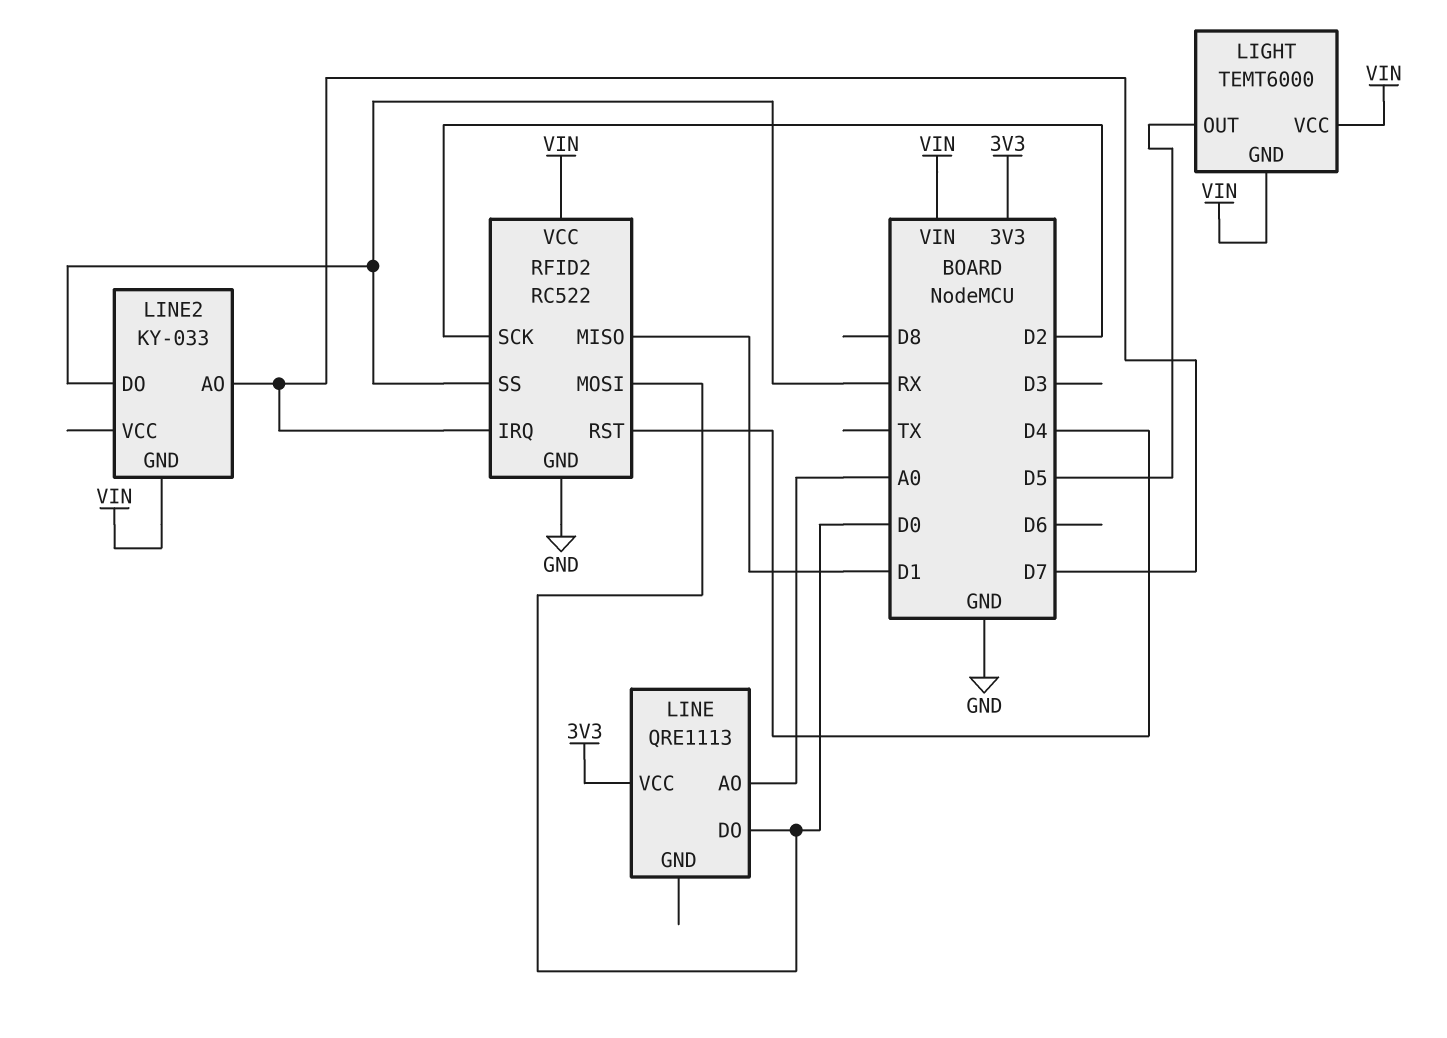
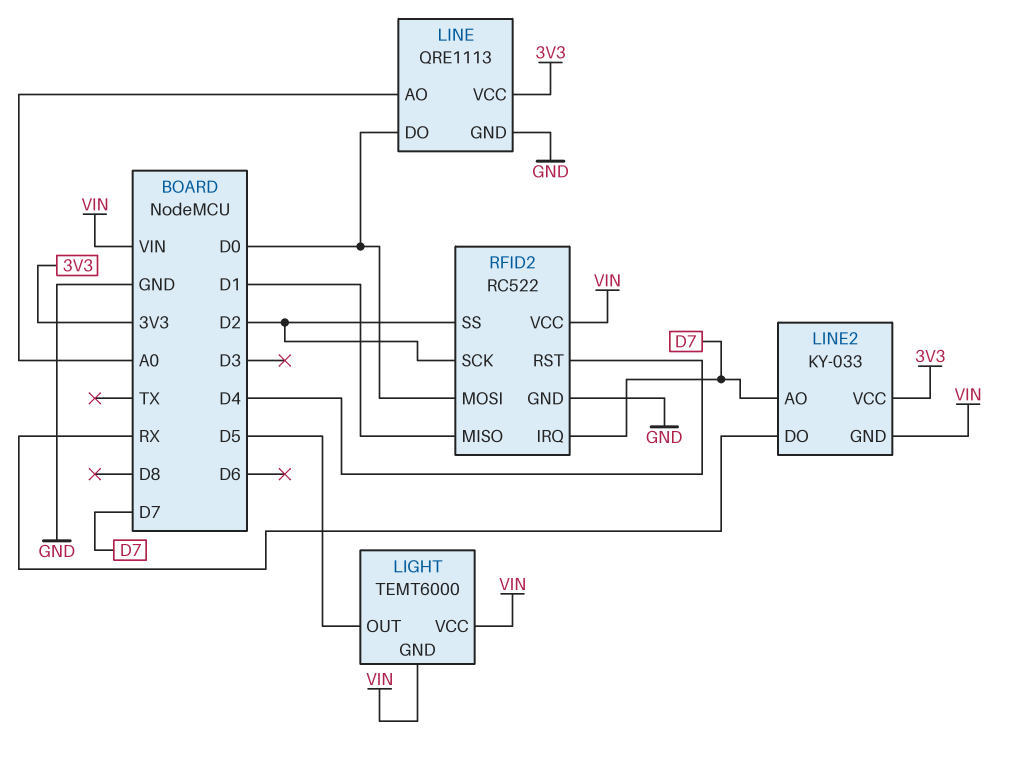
LINE pin GND: none -> GND
LINE2 pin VCC: none -> 3V3
RFID2 pin SS: RX -> D2

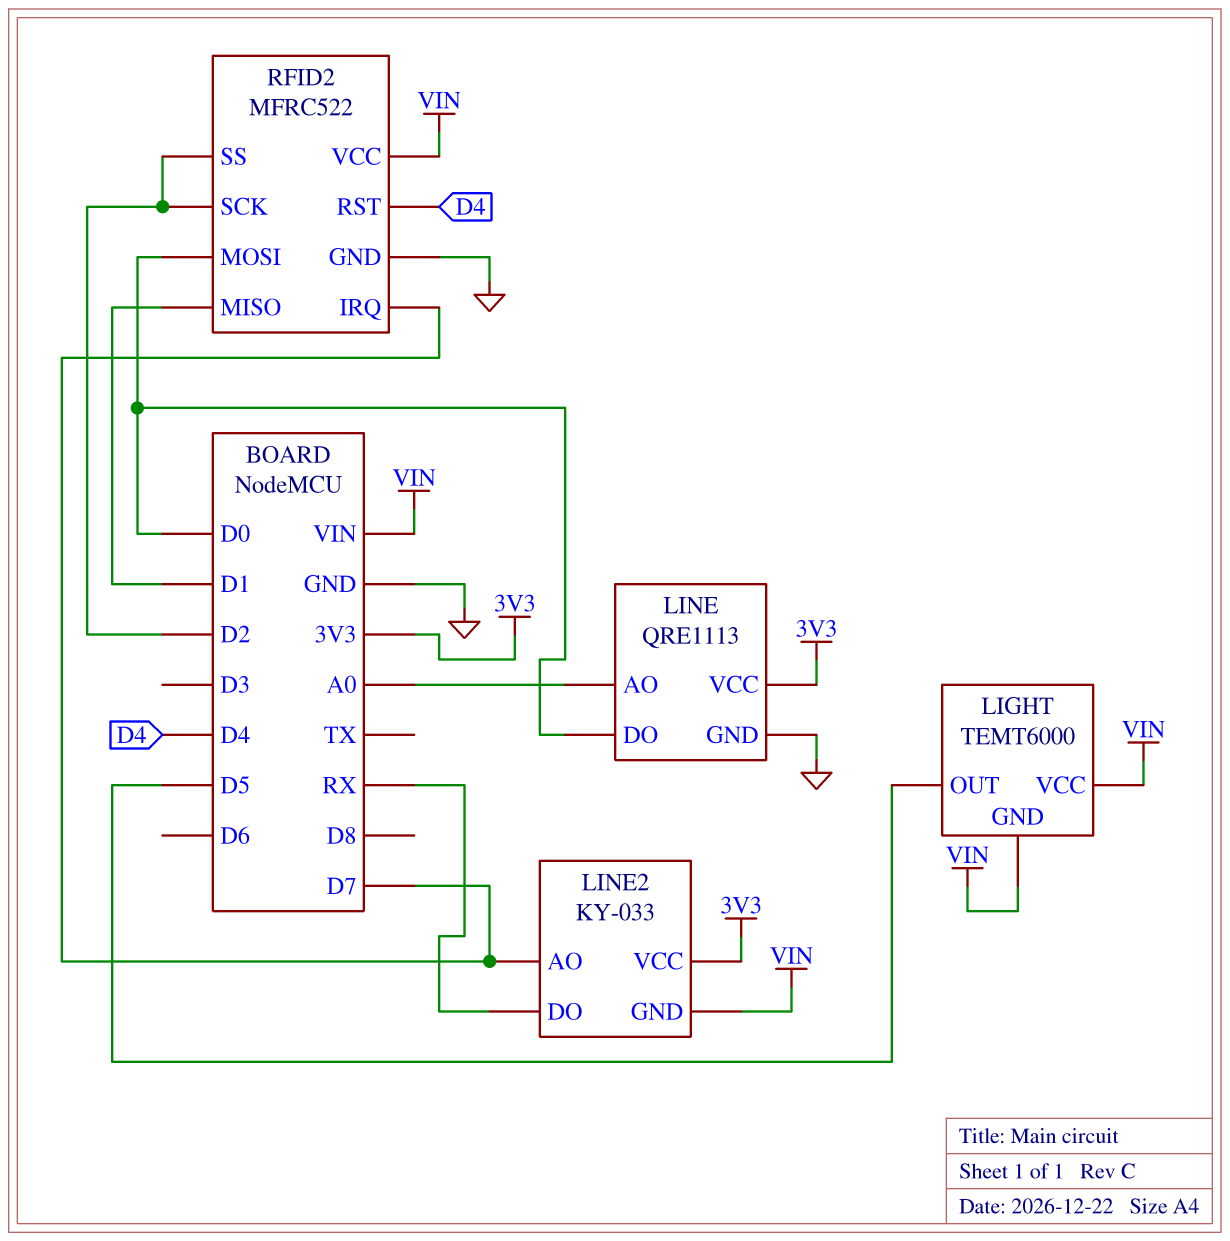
RFID2: RC522 -> MFRC522

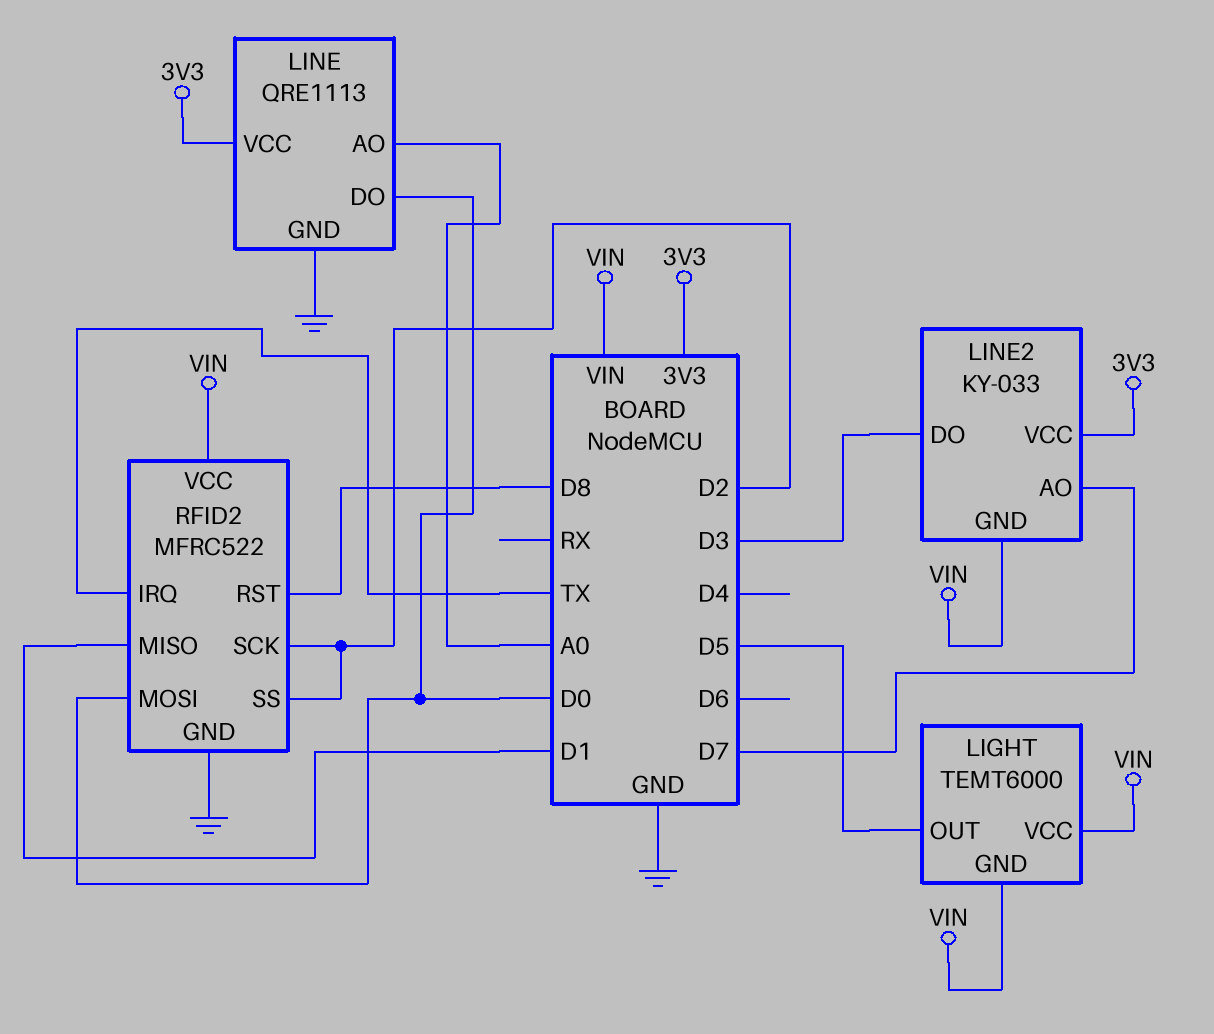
LINE2 pin DO: RX -> D3
RFID2 pin IRQ: D7 -> TX
RFID2 pin RST: D4 -> D8

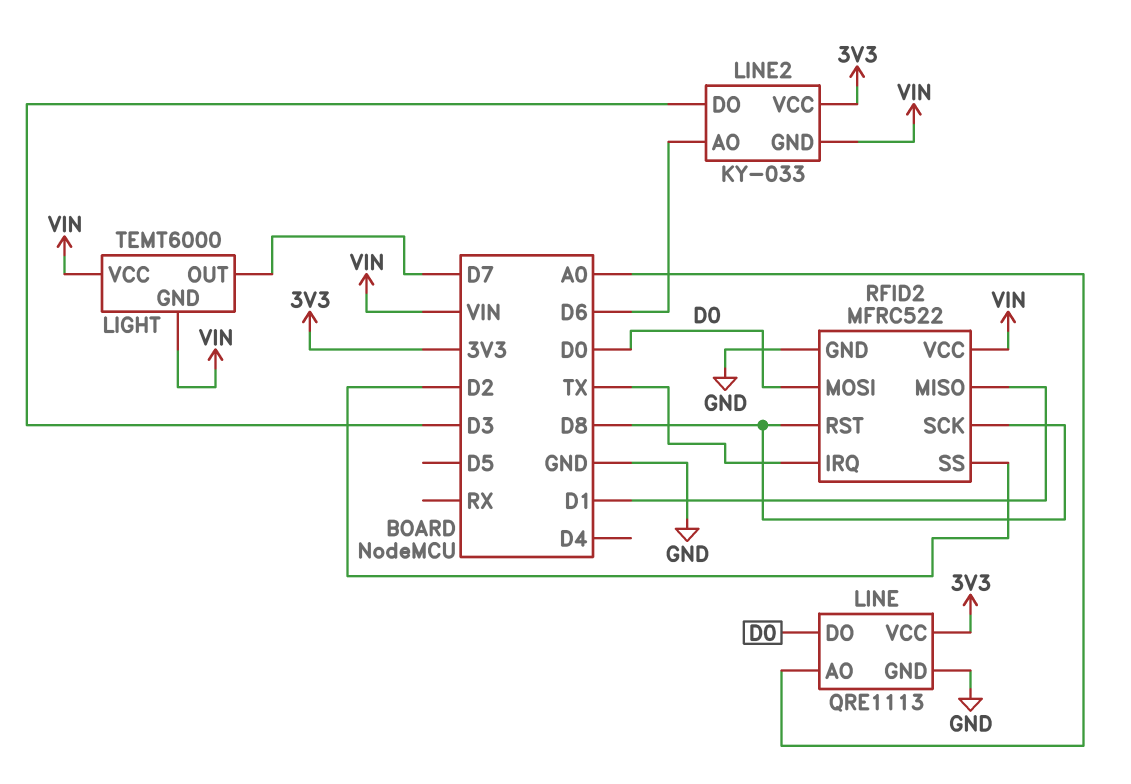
LIGHT pin OUT: D5 -> D7
LINE2 pin AO: D7 -> D6
RFID2 pin SCK: D2 -> D8

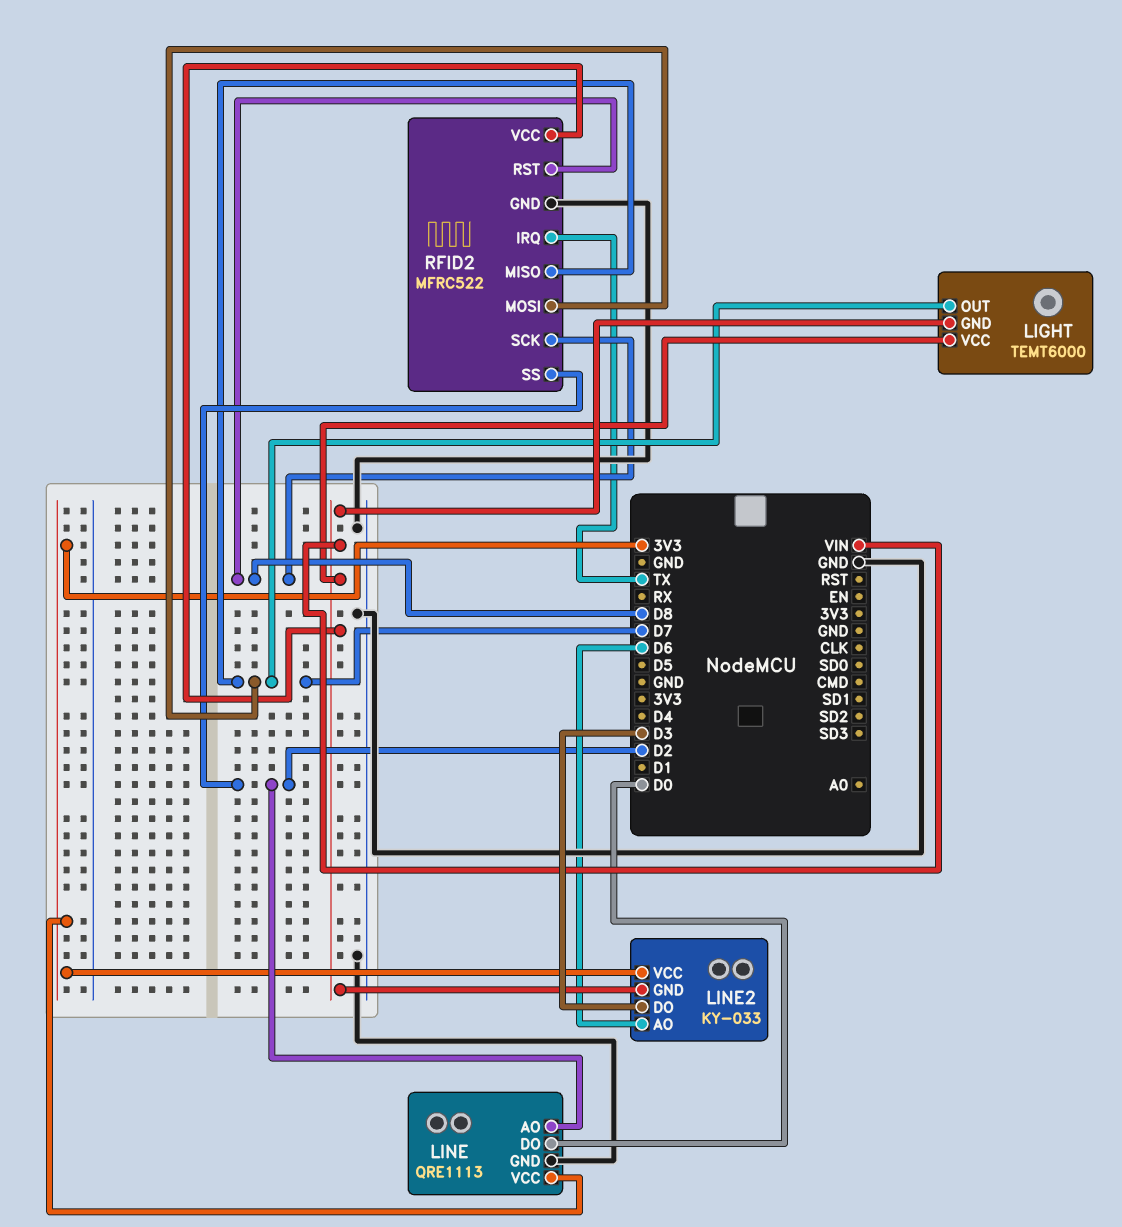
LINE pin AO: A0 -> D2
RFID2 pin MISO: D1 -> D7
RFID2 pin MOSI: D0 -> D7

